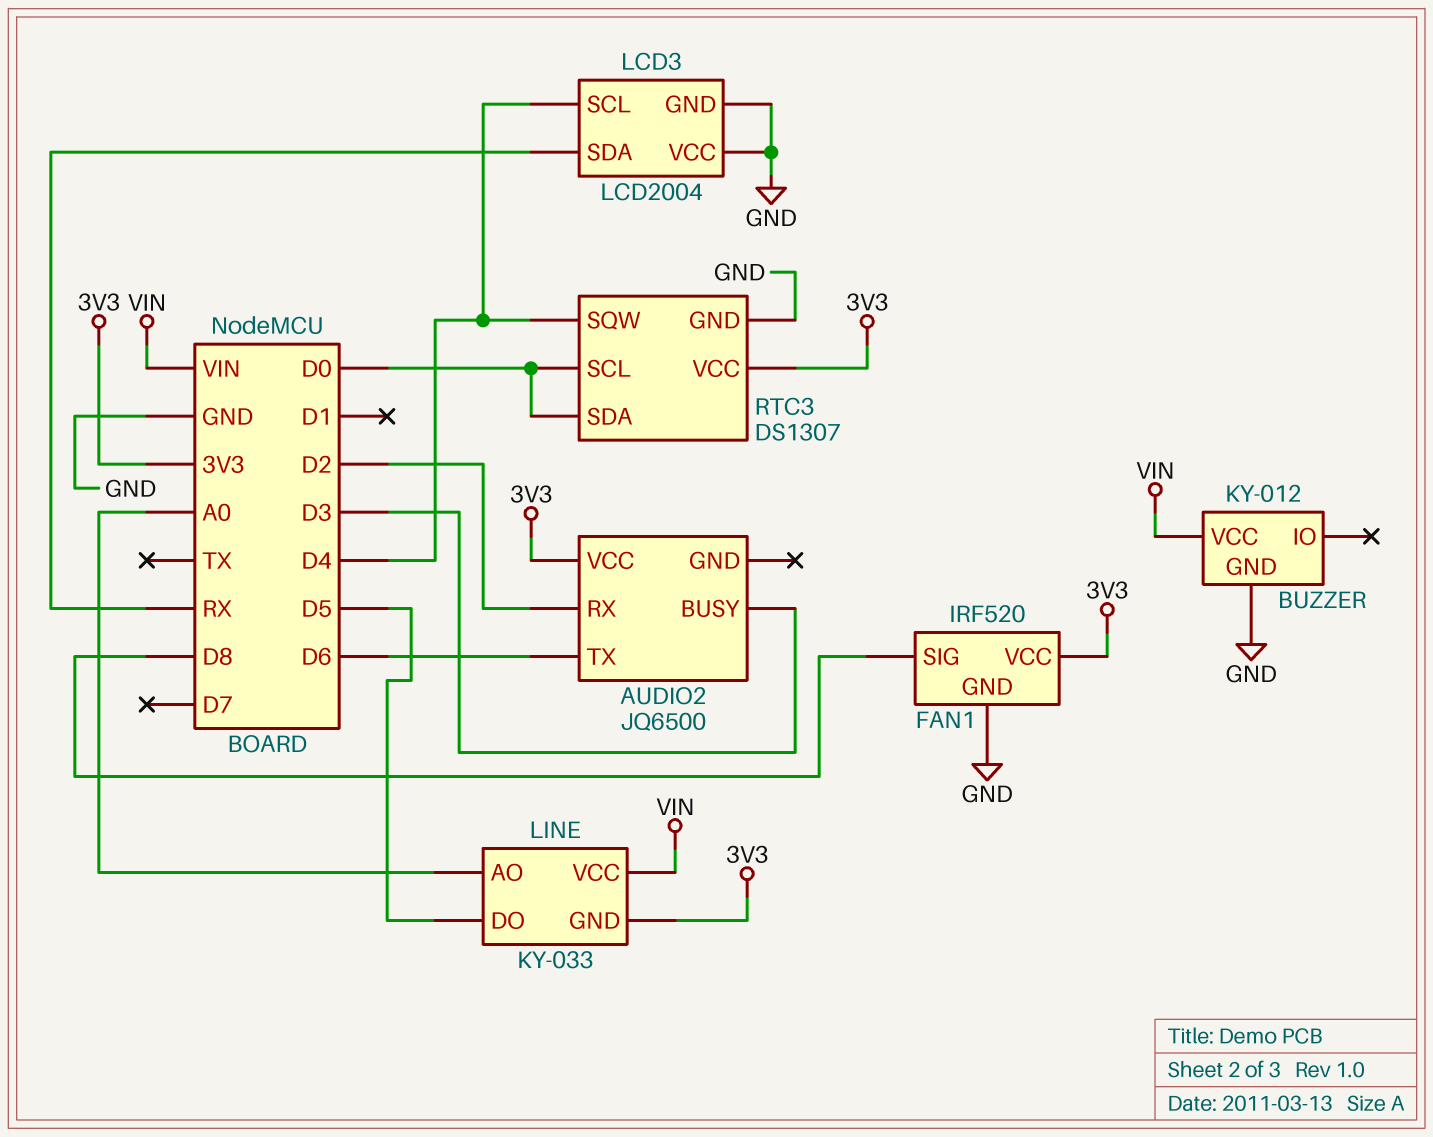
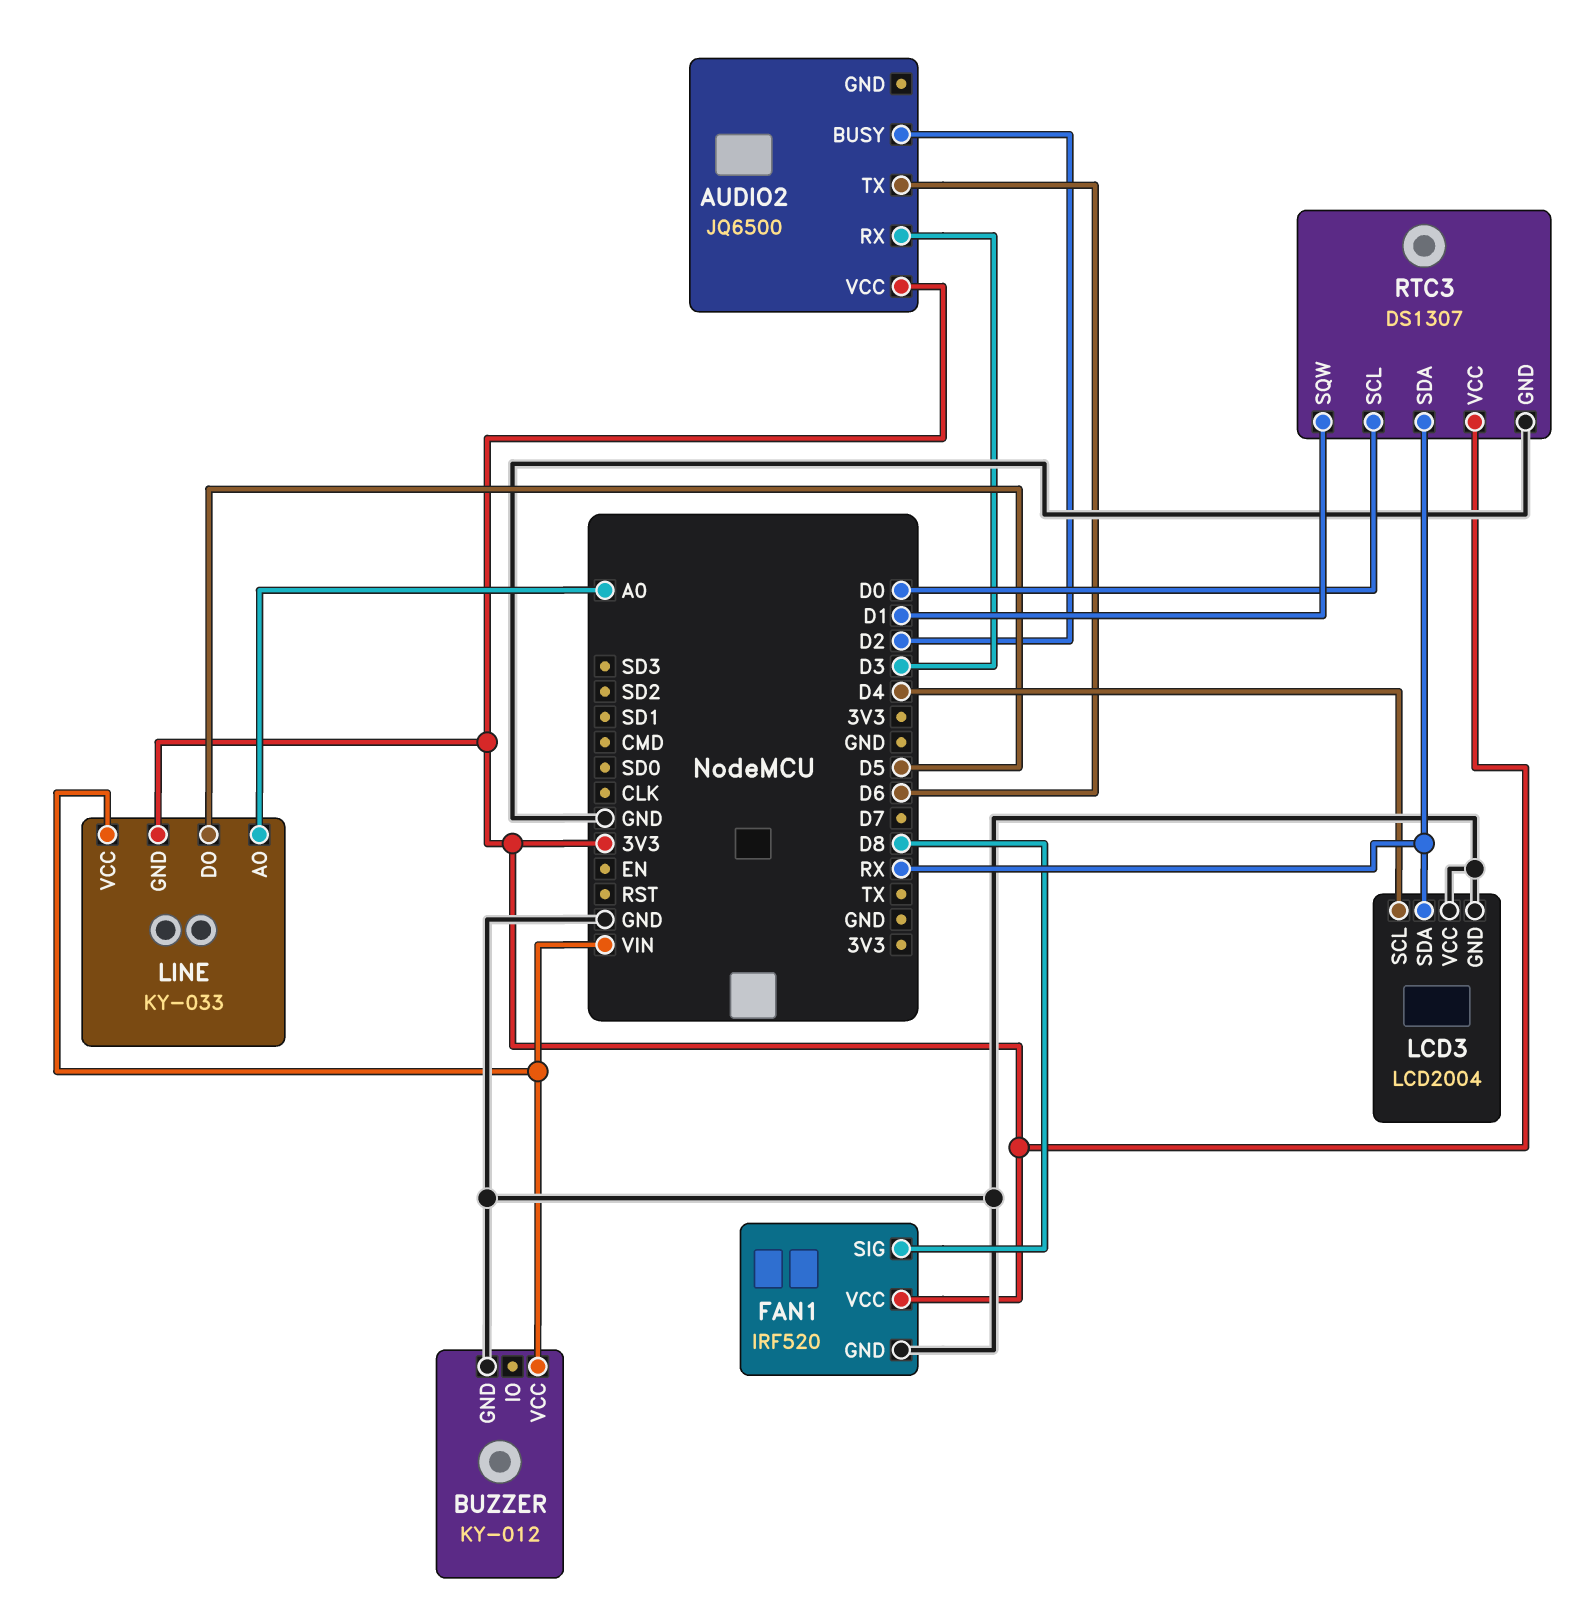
AUDIO2 pin BUSY: D3 -> D2
AUDIO2 pin RX: D2 -> D3
RTC3 pin SDA: D0 -> RX
RTC3 pin SQW: D4 -> D1

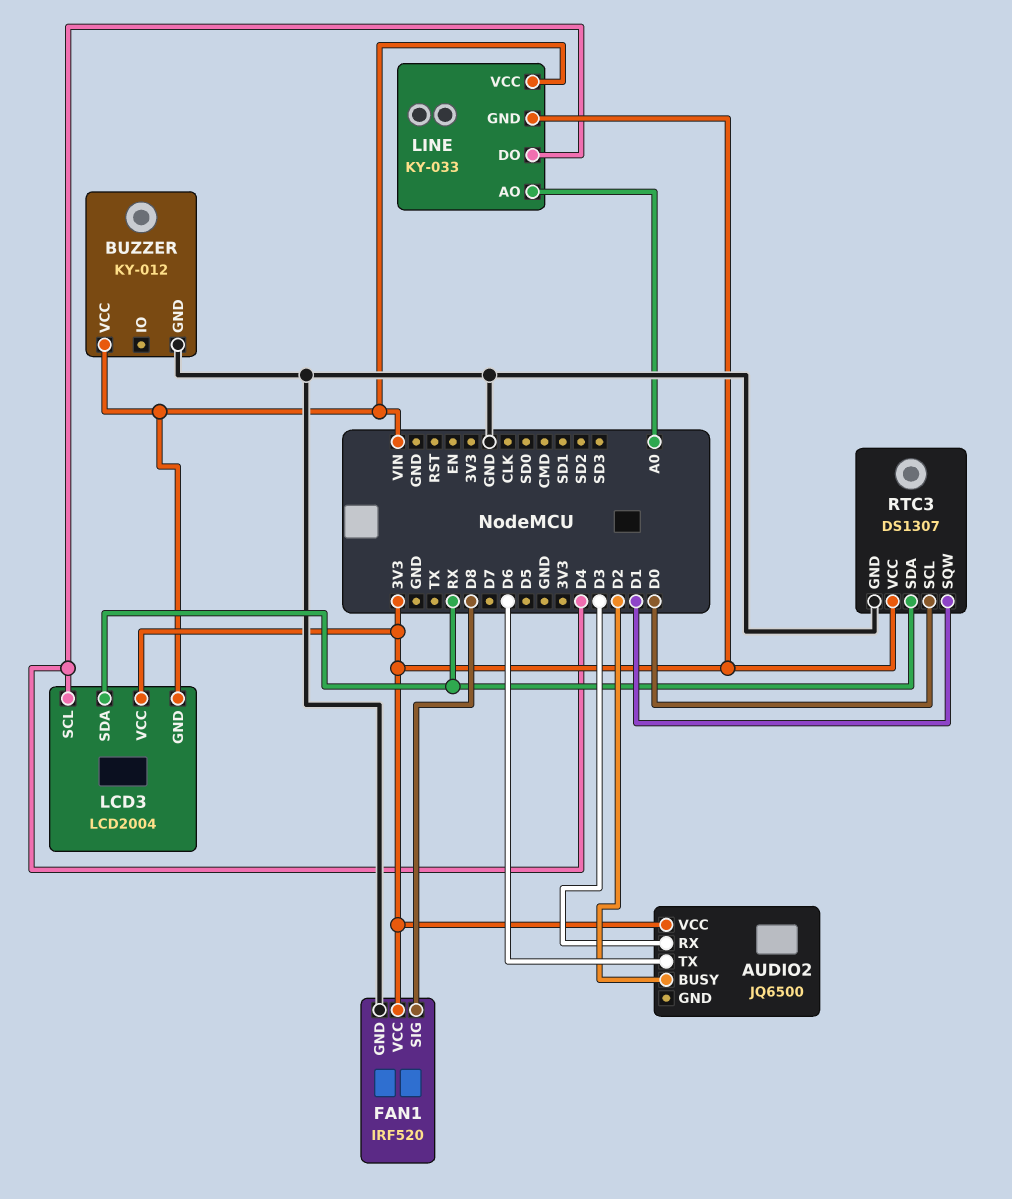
LCD3 pin GND: GND -> VIN
LCD3 pin VCC: GND -> 3V3
LINE pin DO: D5 -> D4

